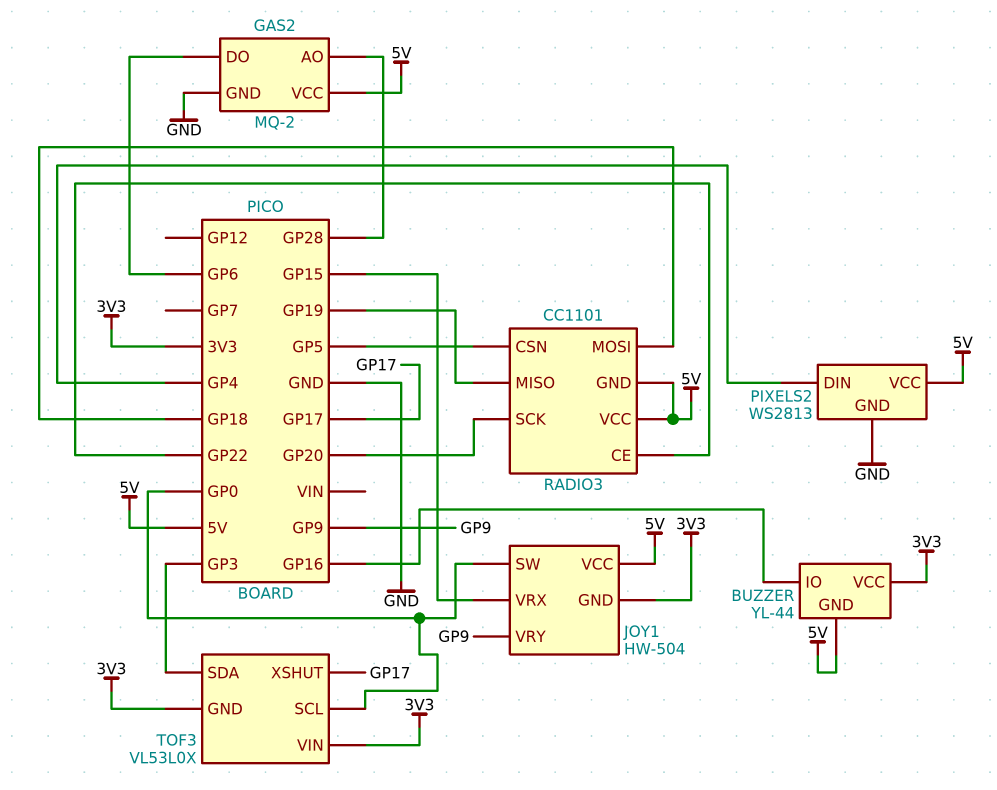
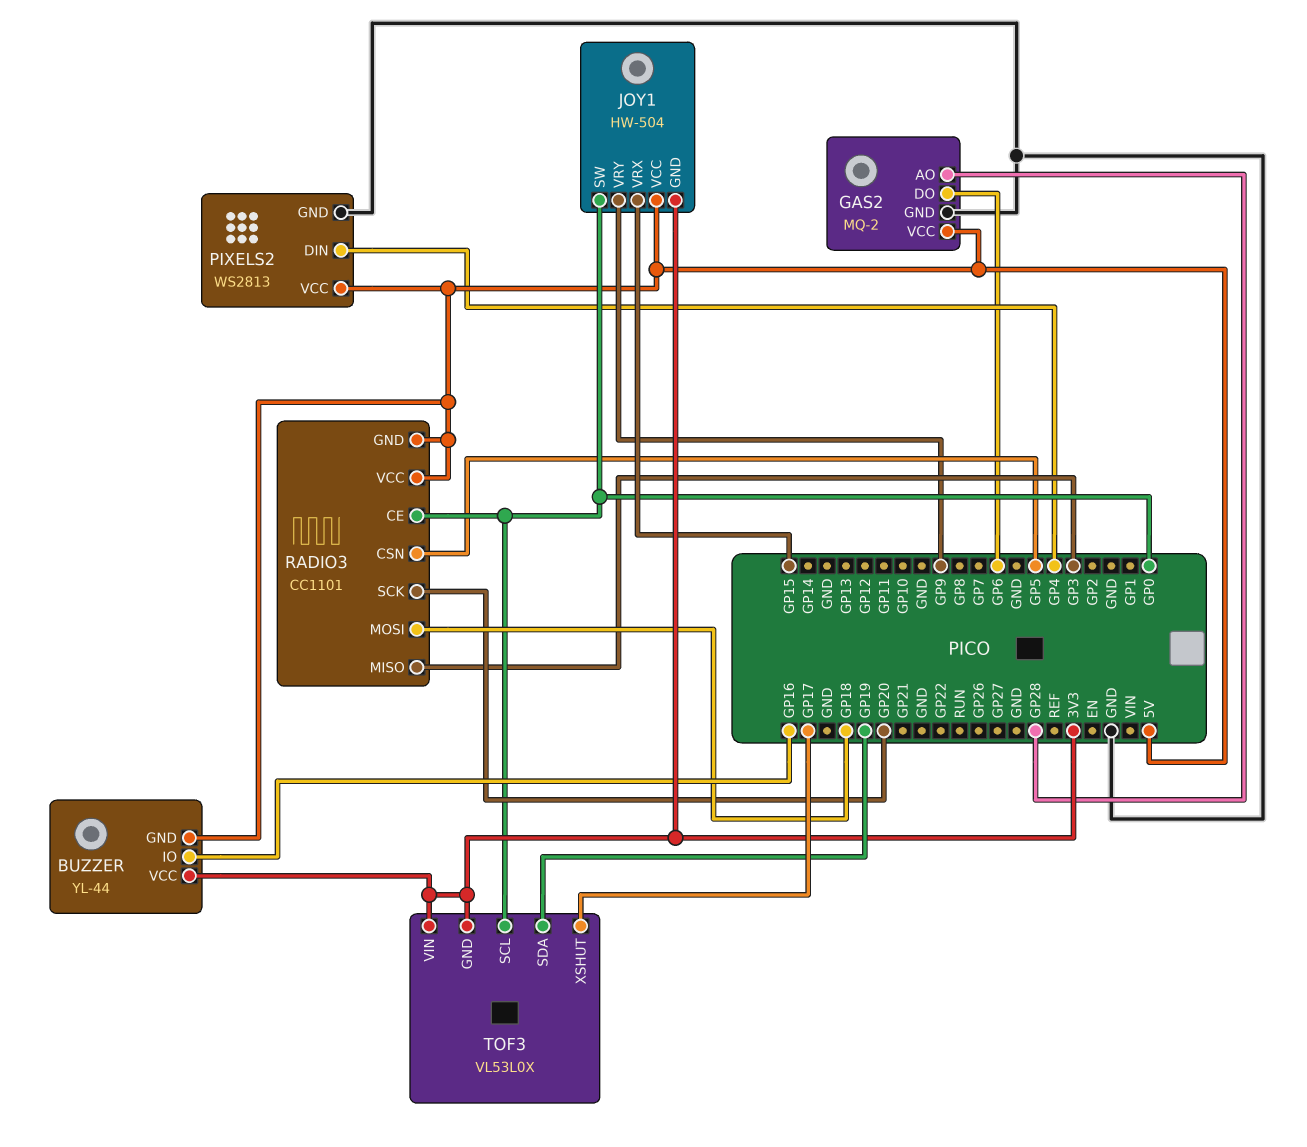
RADIO3 pin CE: GP22 -> GP0
RADIO3 pin MISO: GP19 -> GP3
TOF3 pin SDA: GP3 -> GP19

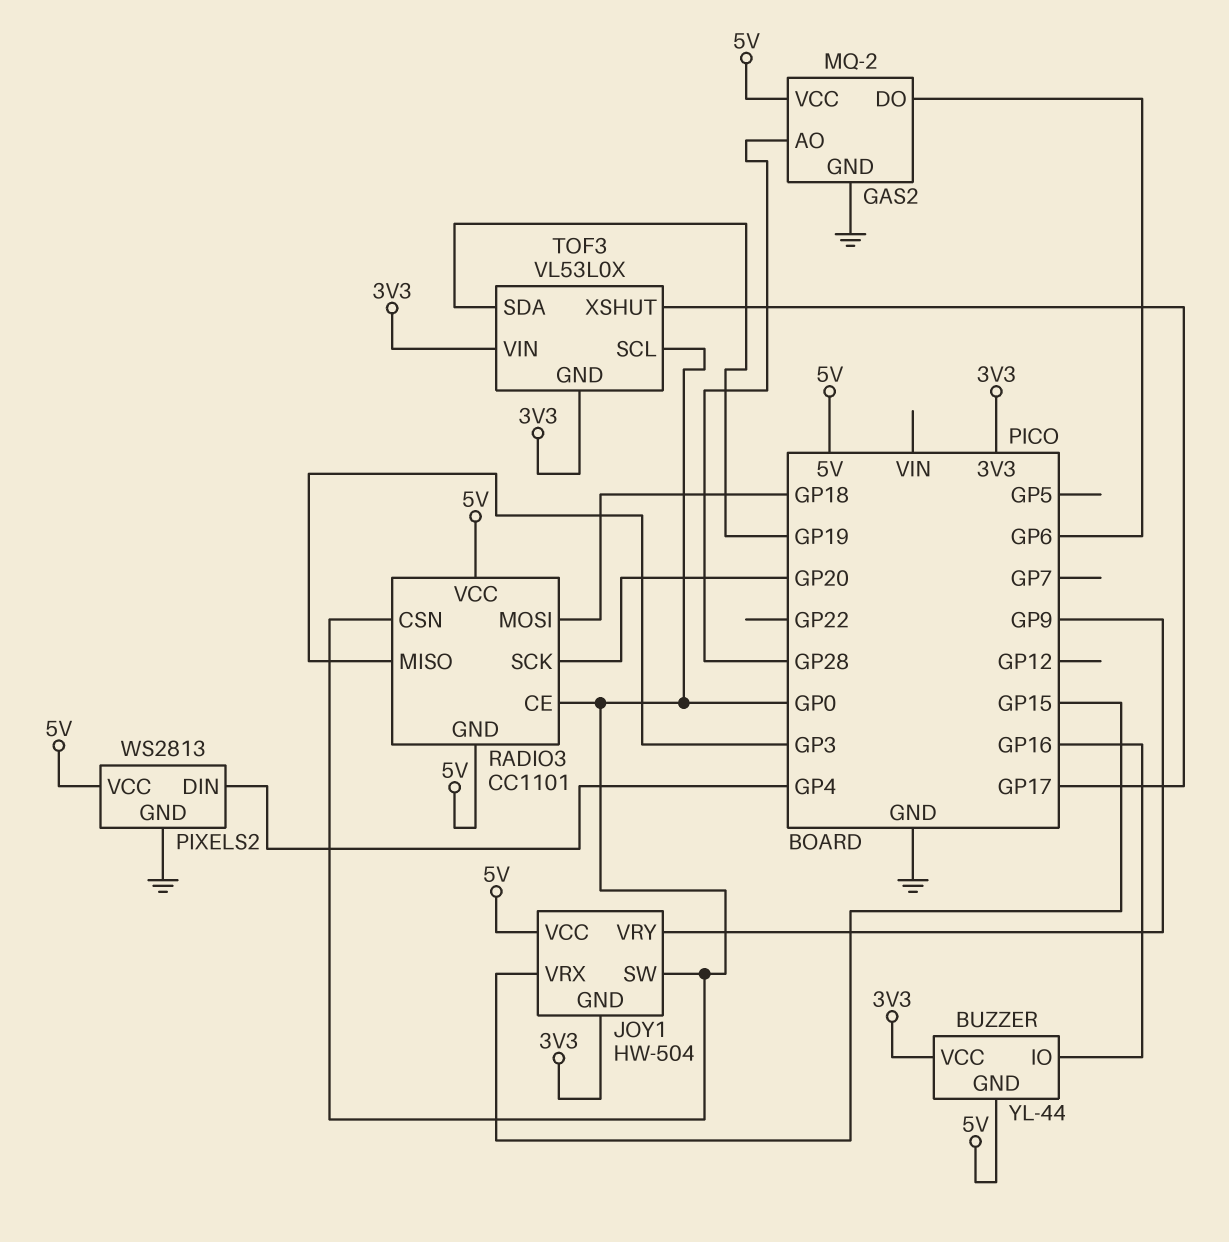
RADIO3 pin CSN: GP5 -> GP0

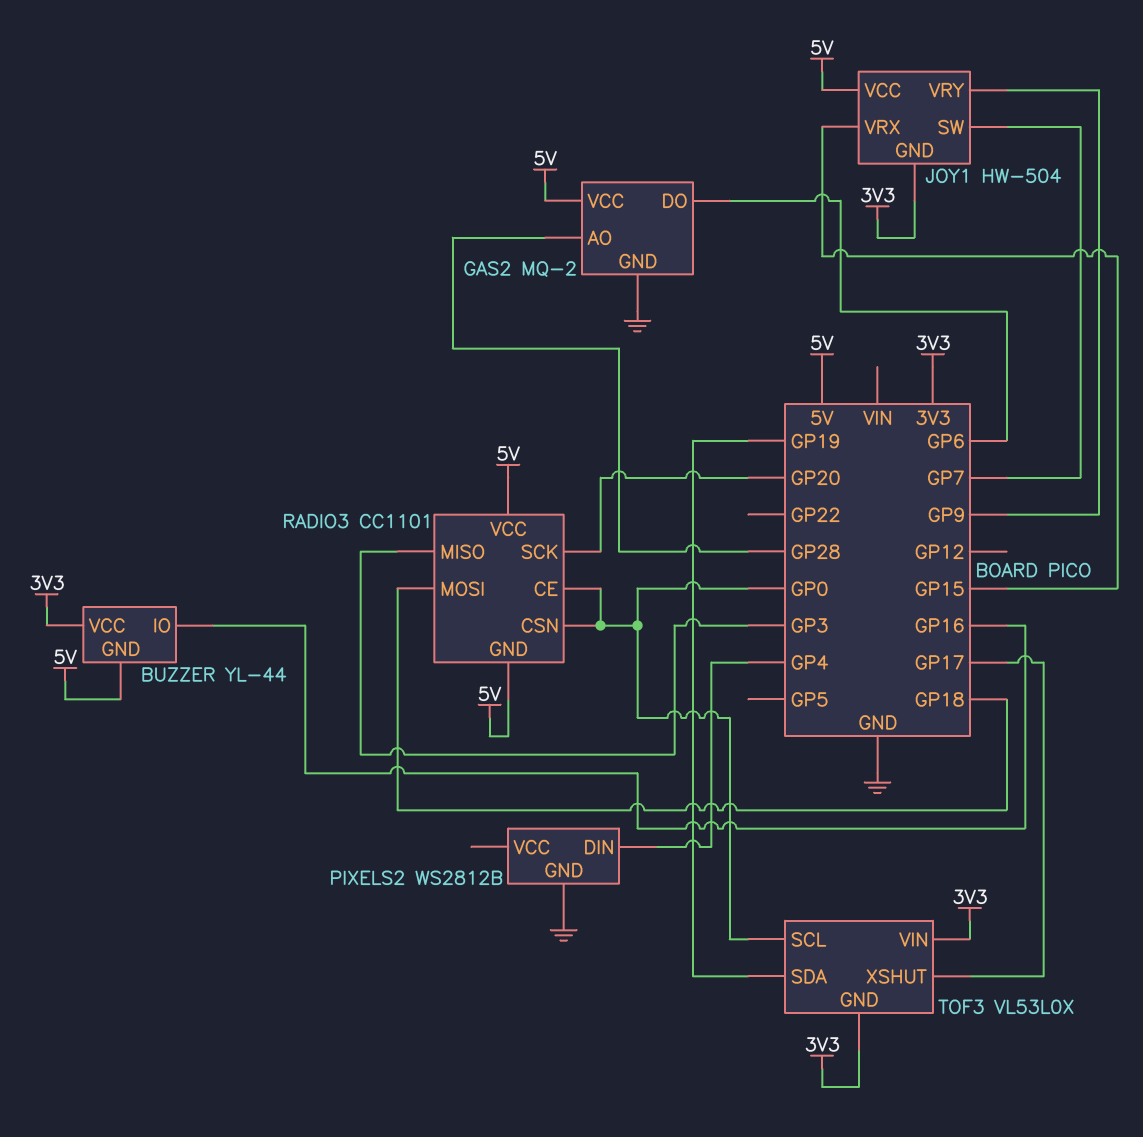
JOY1 pin SW: GP0 -> GP7
PIXELS2: WS2813 -> WS2812B
PIXELS2 pin VCC: 5V -> none

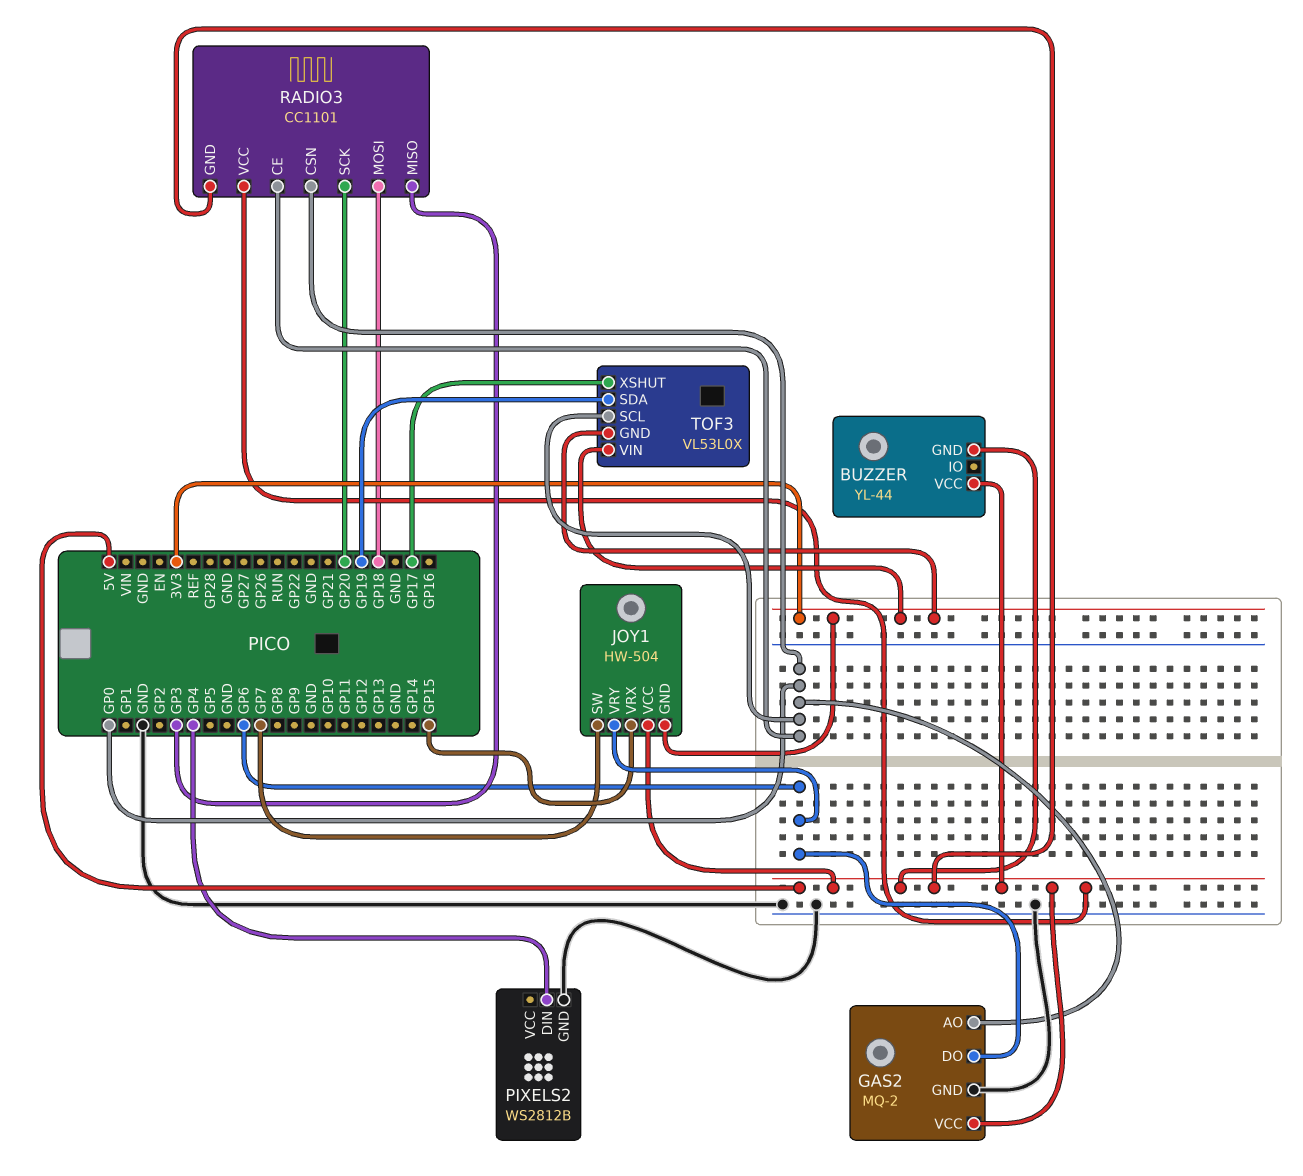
BUZZER pin IO: GP16 -> none
BUZZER pin VCC: 3V3 -> 5V
GAS2 pin AO: GP28 -> GP0
JOY1 pin VRY: GP9 -> GP6

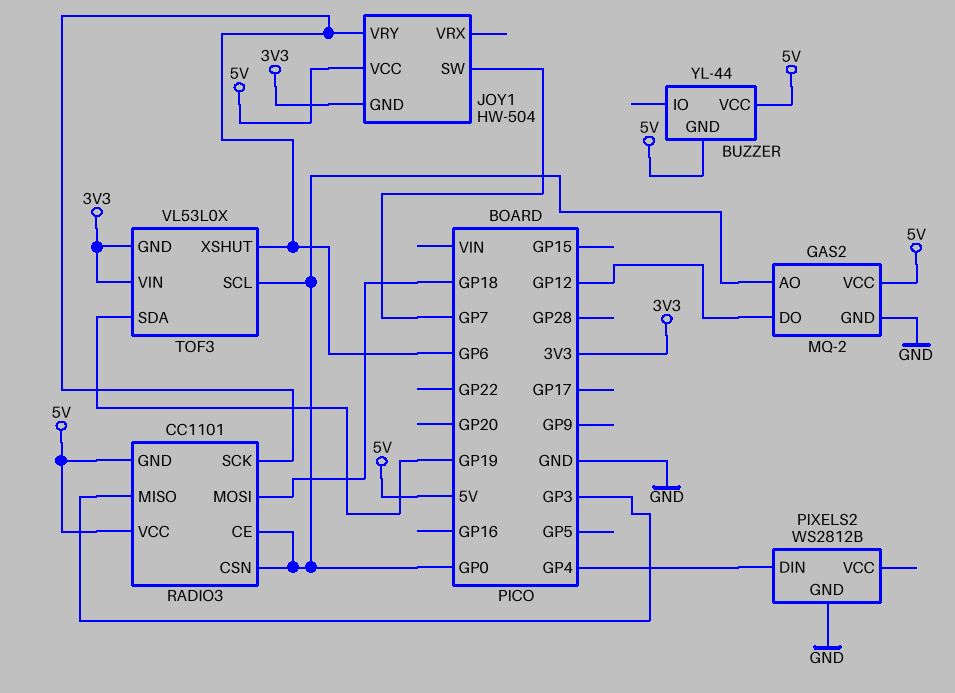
GAS2 pin DO: GP6 -> GP12
JOY1 pin VRX: GP15 -> none
RADIO3 pin SCK: GP20 -> GP6
TOF3 pin XSHUT: GP17 -> GP6

